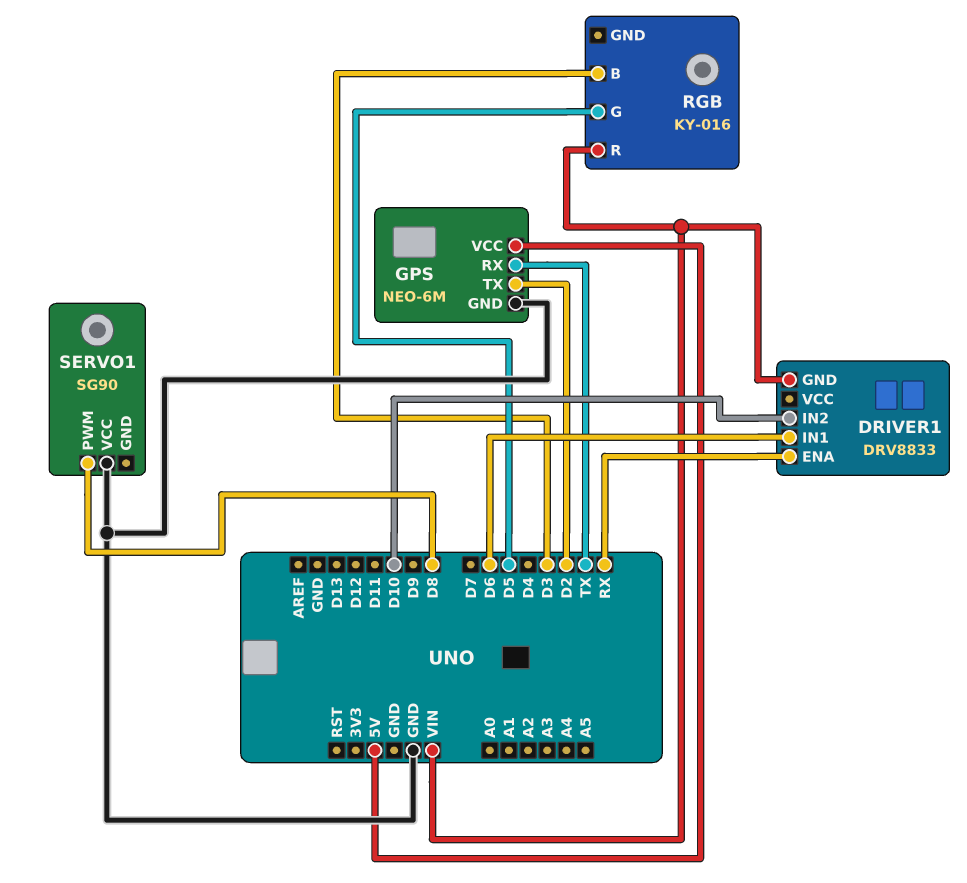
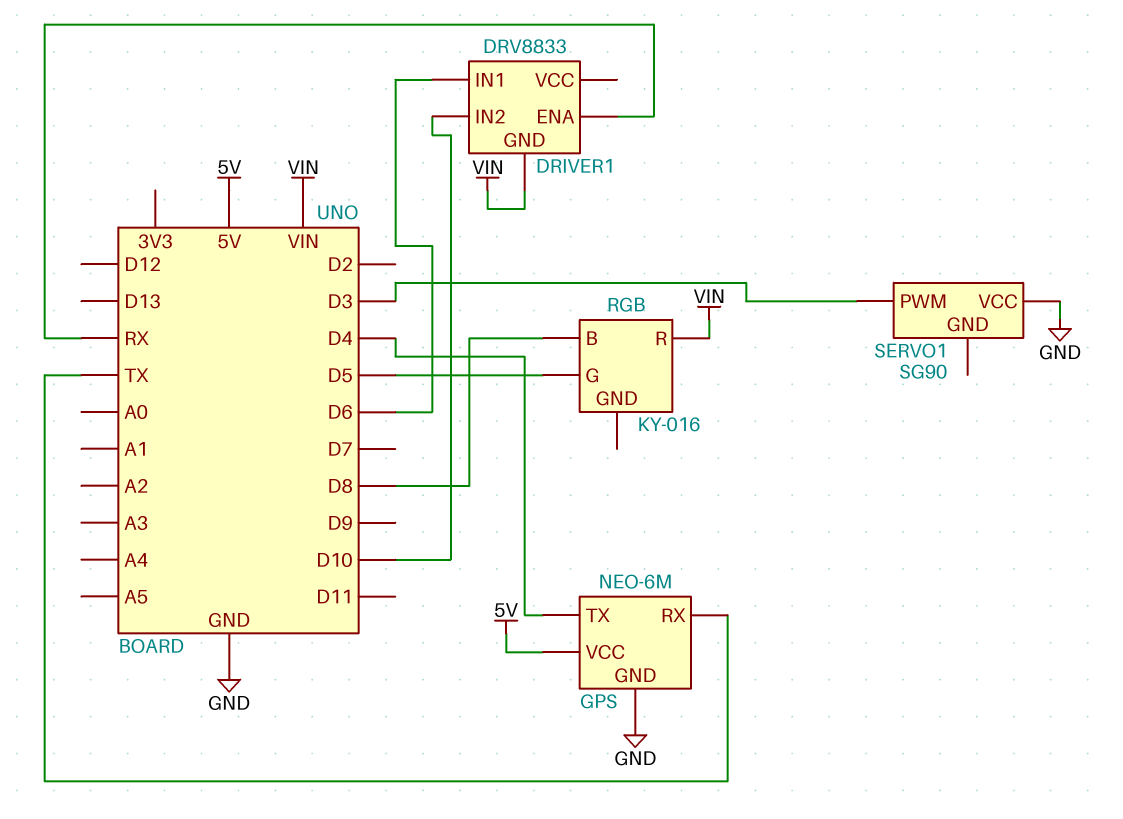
GPS pin TX: D2 -> D4
RGB pin B: D3 -> D8
SERVO1 pin PWM: D8 -> D3

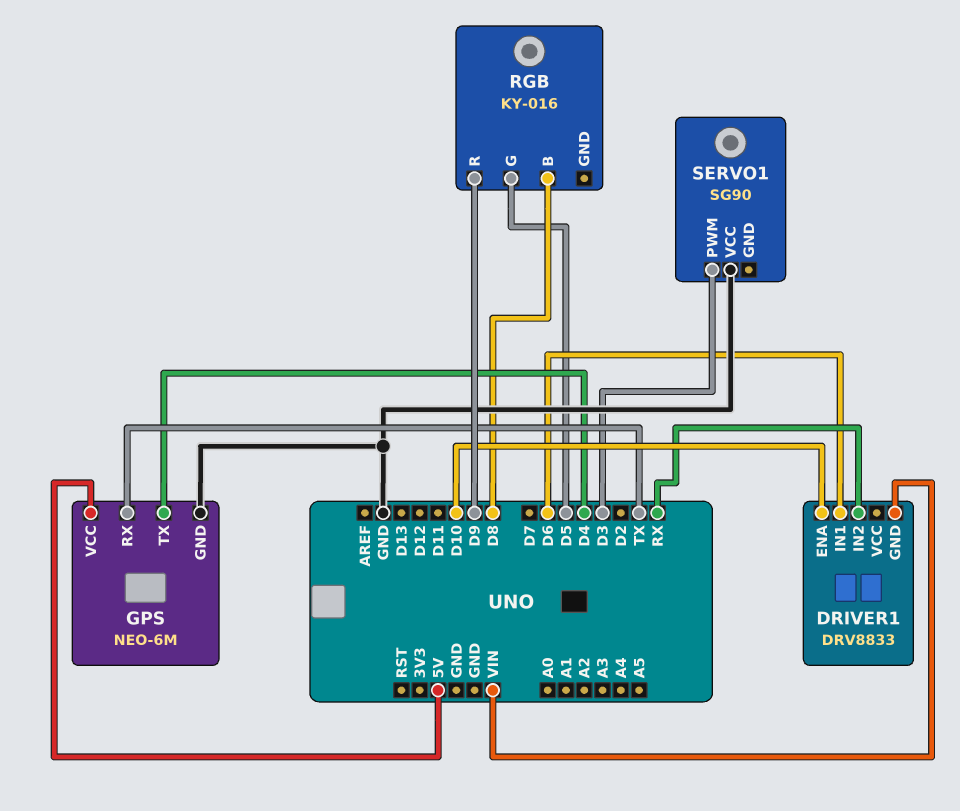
DRIVER1 pin ENA: RX -> D10
DRIVER1 pin IN2: D10 -> RX
RGB pin R: VIN -> D9

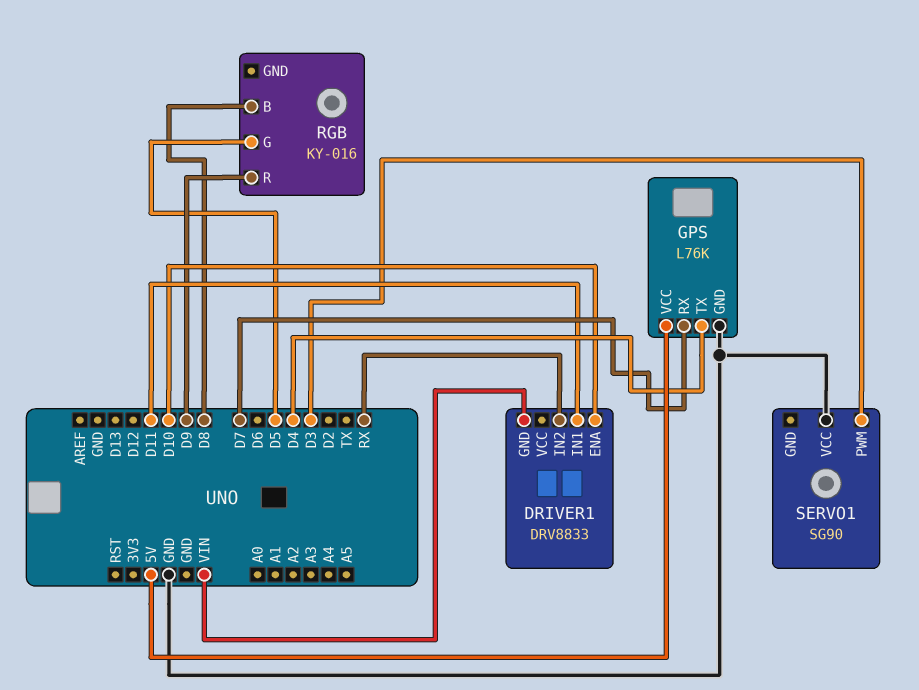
DRIVER1 pin IN1: D6 -> D11
GPS: NEO-6M -> L76K
GPS pin RX: TX -> D7

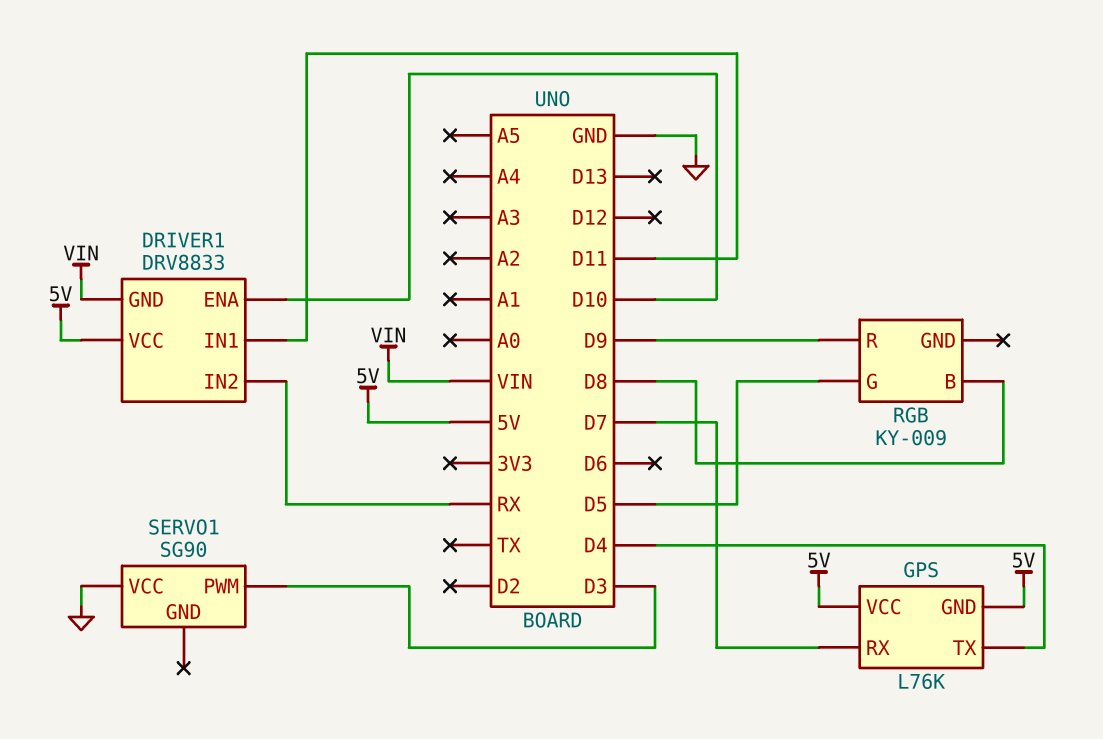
DRIVER1 pin VCC: none -> 5V
GPS pin GND: GND -> 5V
RGB: KY-016 -> KY-009

